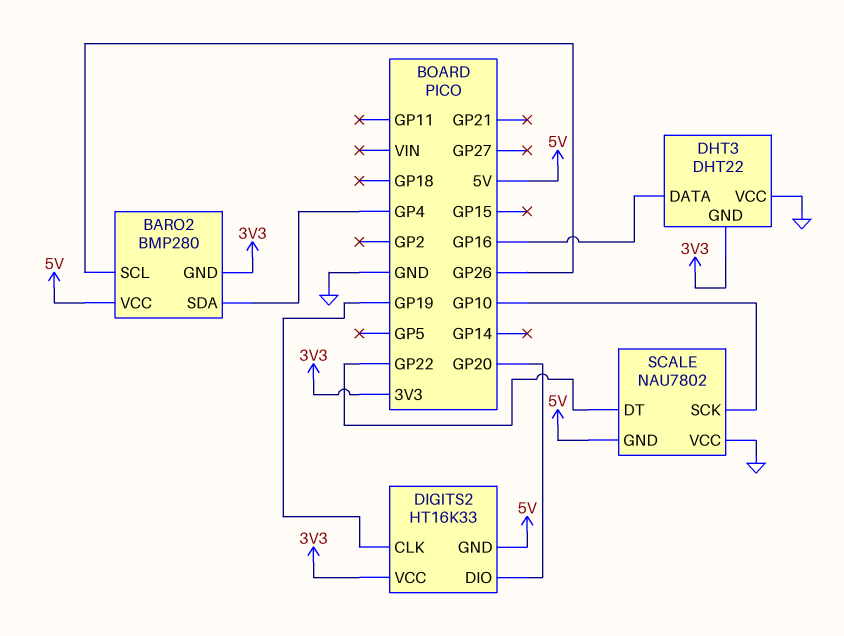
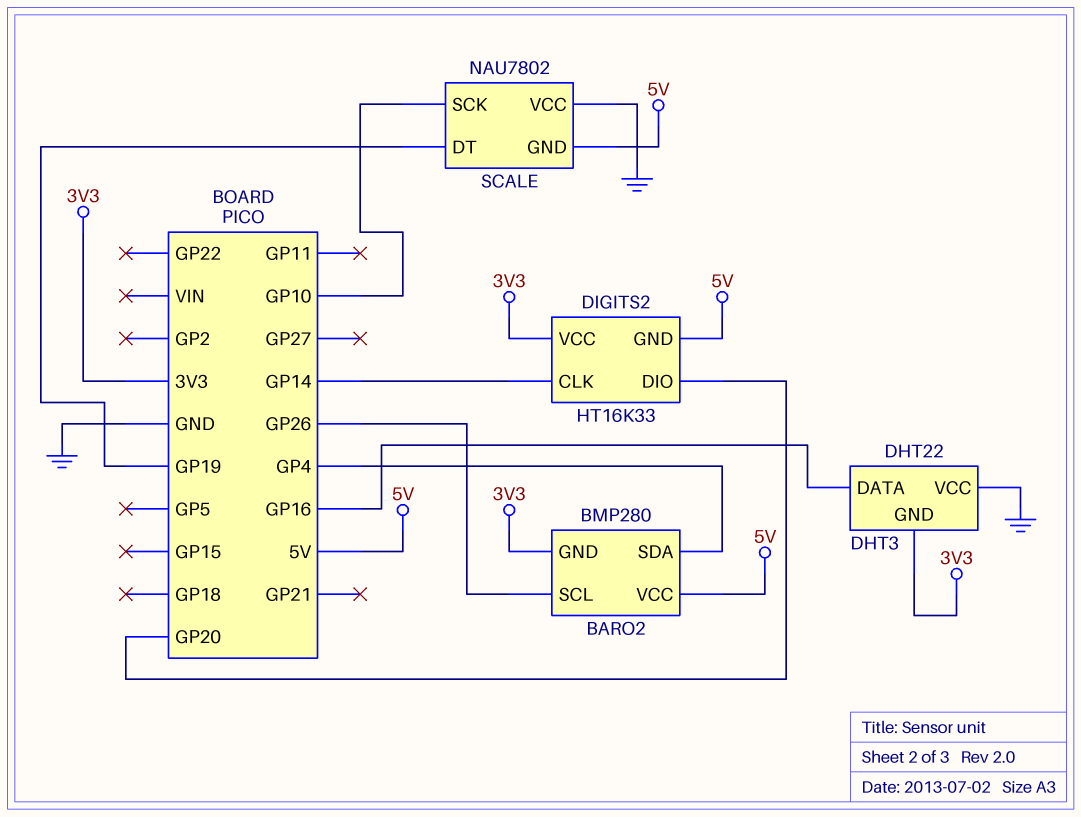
DIGITS2 pin CLK: GP19 -> GP14
SCALE pin DT: GP22 -> GP19

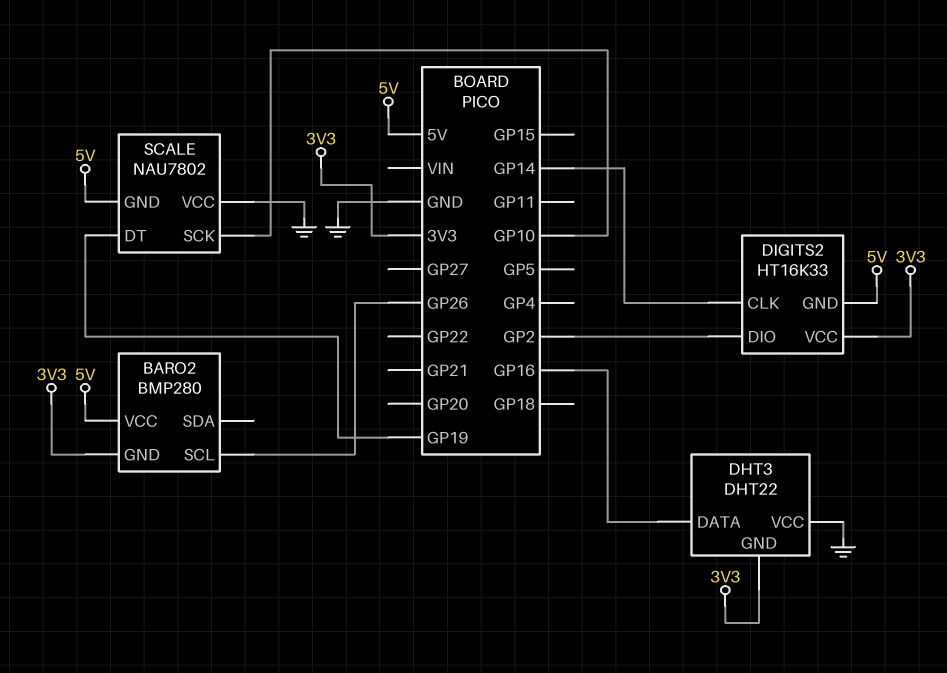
BARO2 pin SDA: GP4 -> none
DIGITS2 pin DIO: GP20 -> GP2

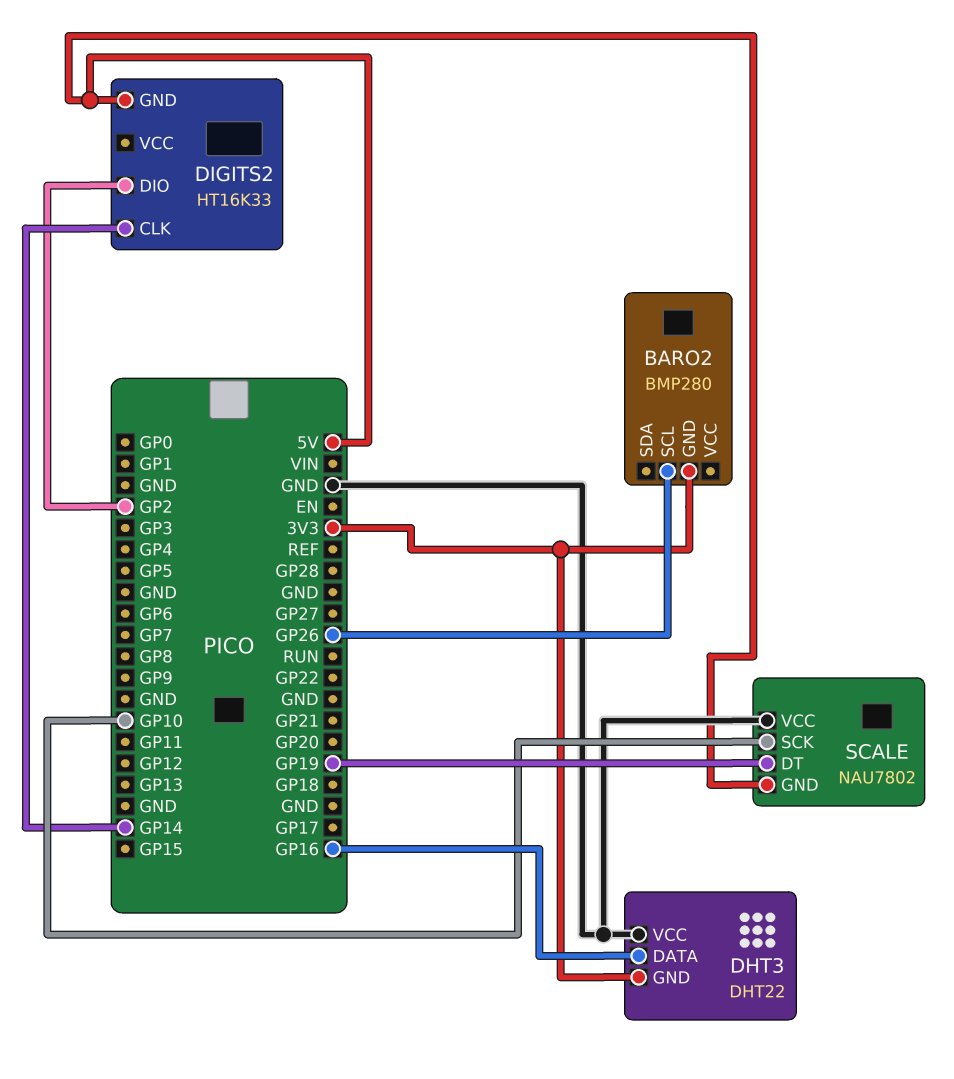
BARO2 pin VCC: 5V -> none
DIGITS2 pin VCC: 3V3 -> none

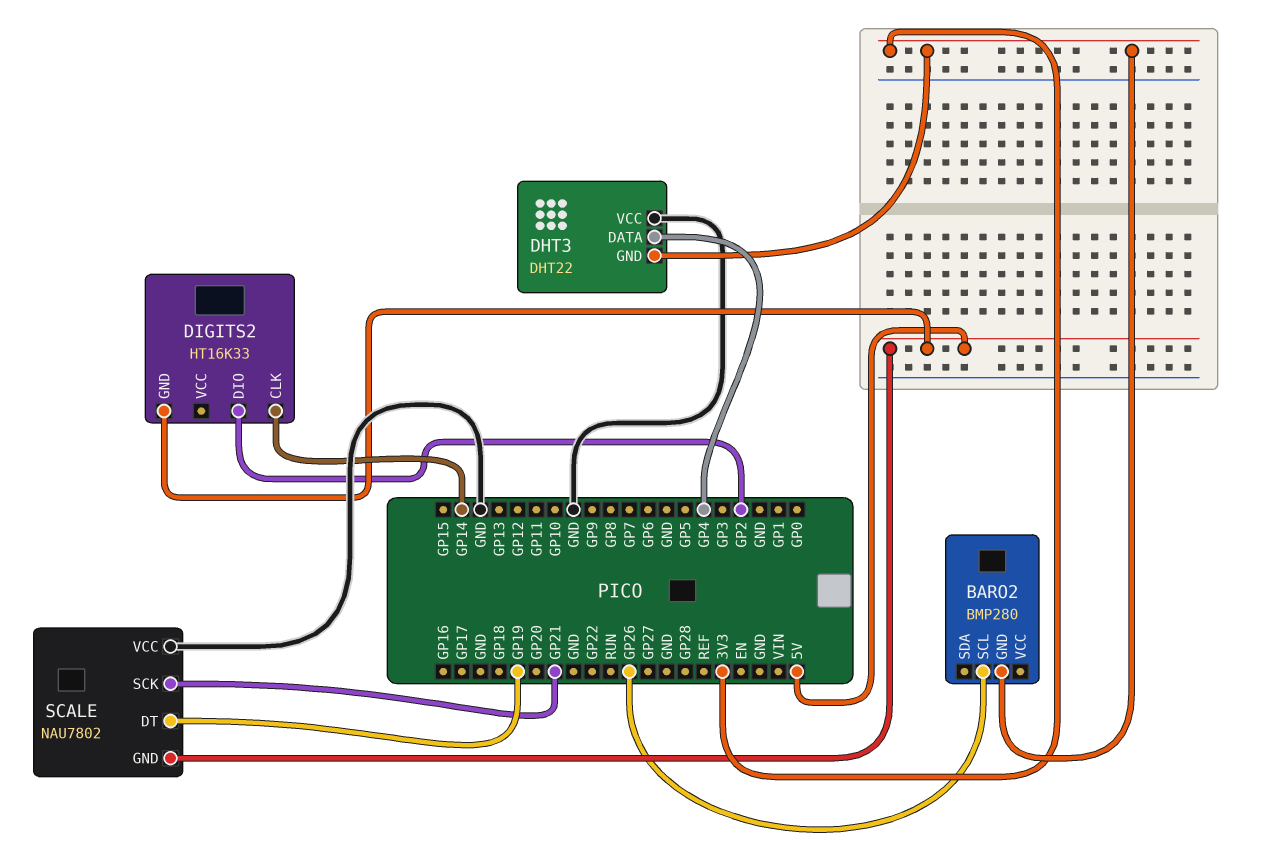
DHT3 pin DATA: GP16 -> GP4
SCALE pin SCK: GP10 -> GP21

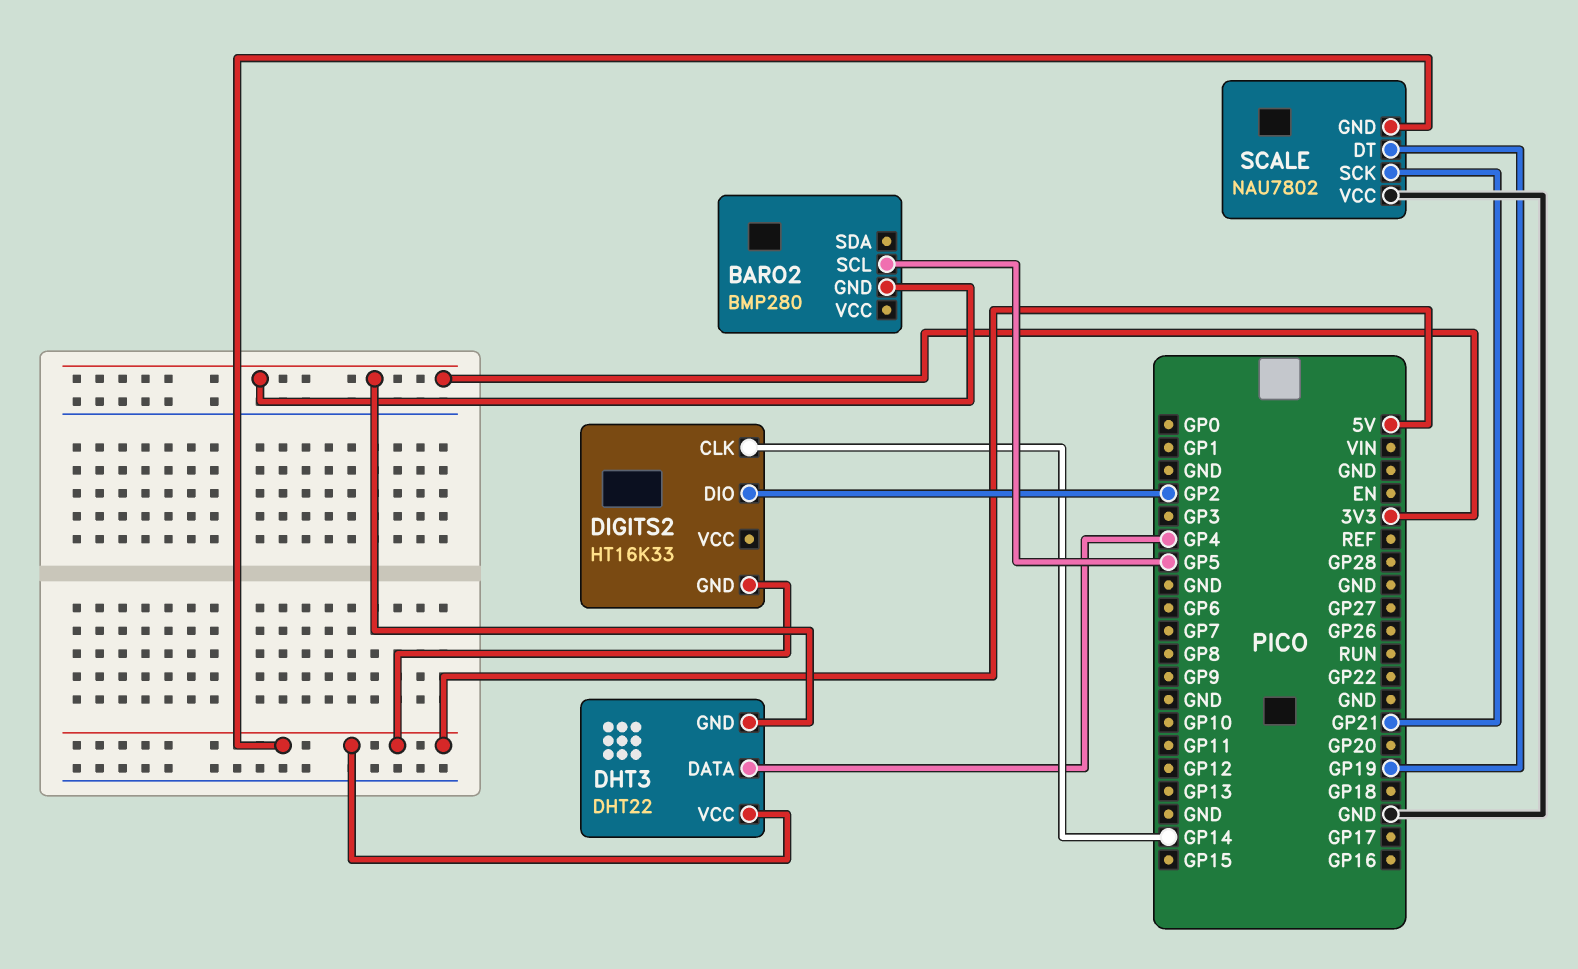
BARO2 pin SCL: GP26 -> GP5
DHT3 pin VCC: GND -> 5V

